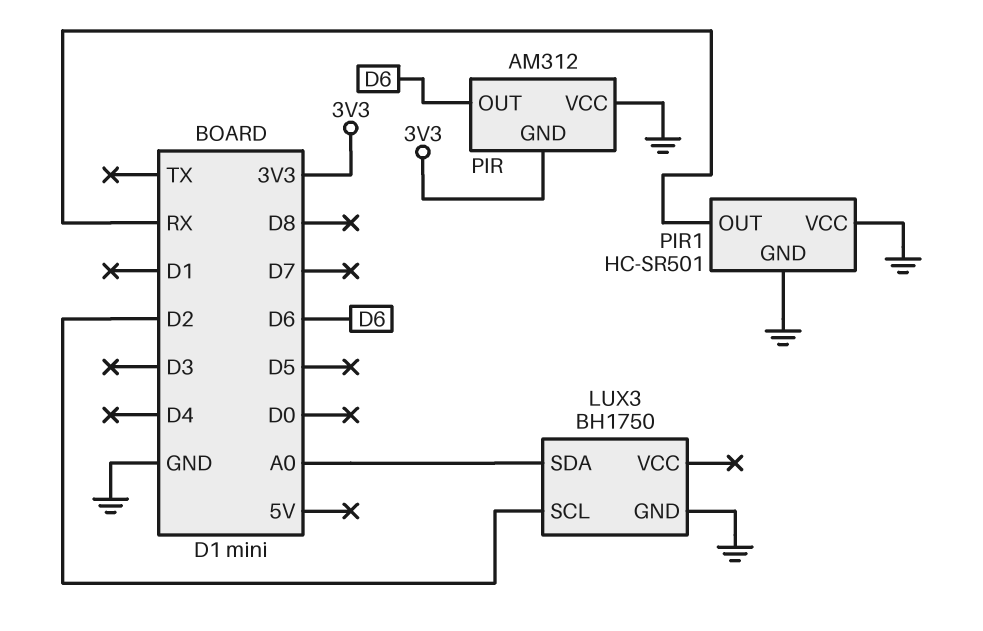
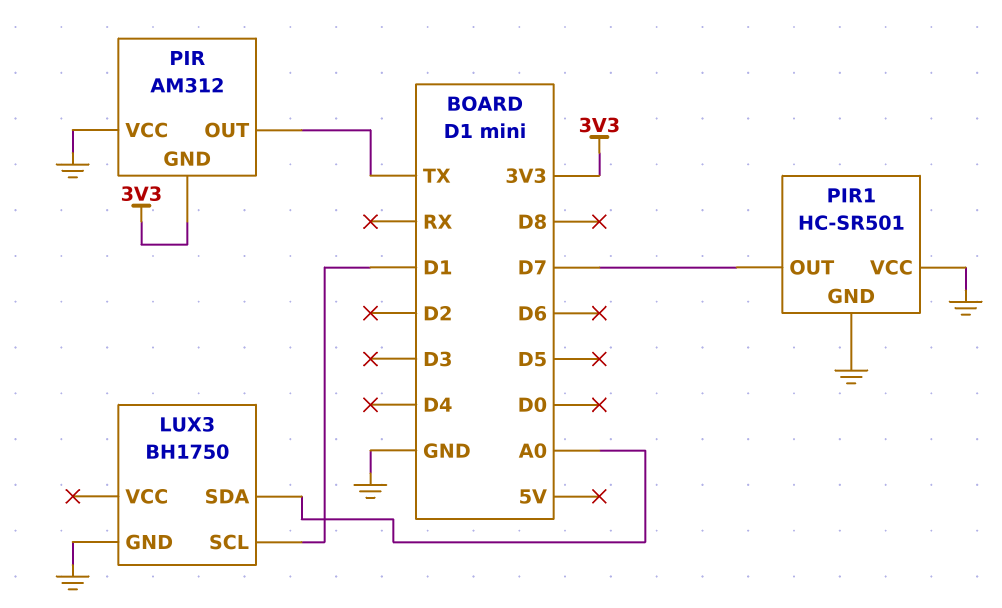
LUX3 pin SCL: D2 -> D1
PIR pin OUT: D6 -> TX
PIR1 pin OUT: RX -> D7

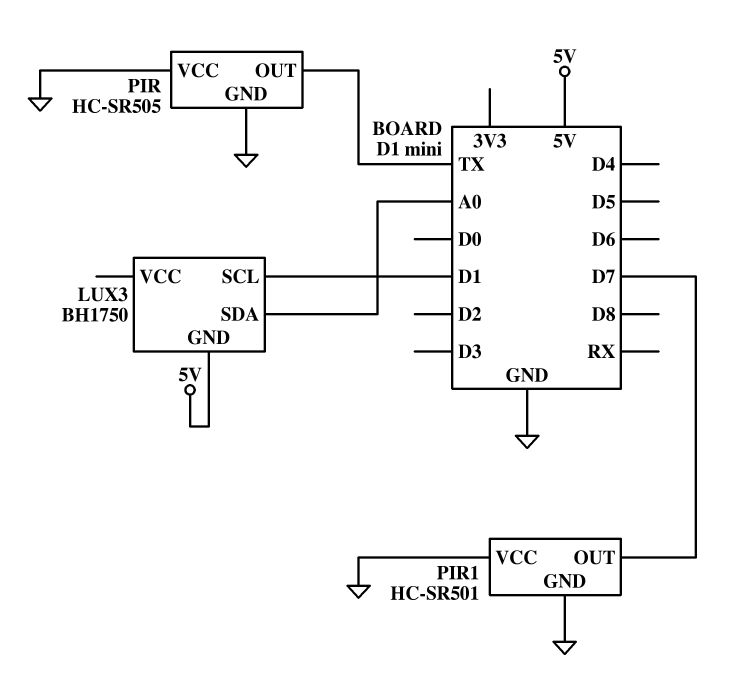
LUX3 pin GND: GND -> 5V
PIR: AM312 -> HC-SR505
PIR pin GND: 3V3 -> GND

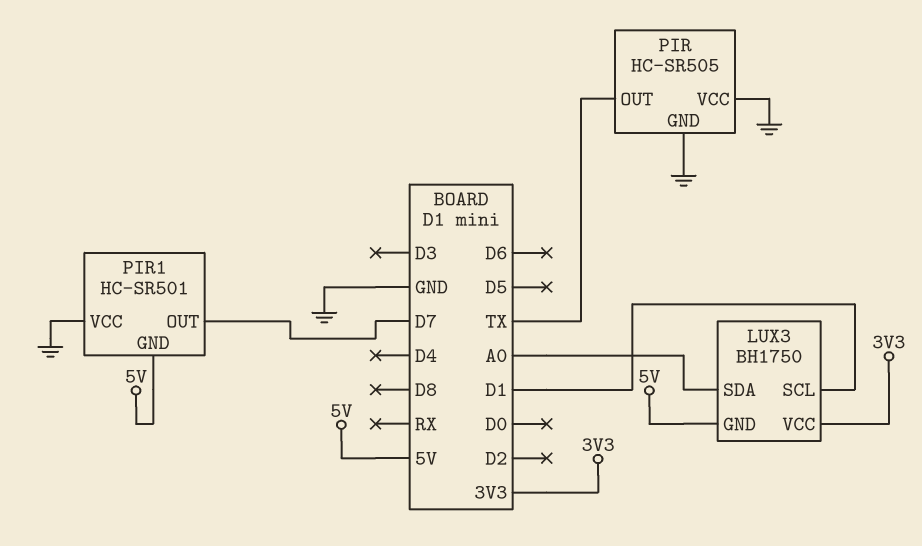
LUX3 pin VCC: none -> 3V3
PIR1 pin GND: GND -> 5V

